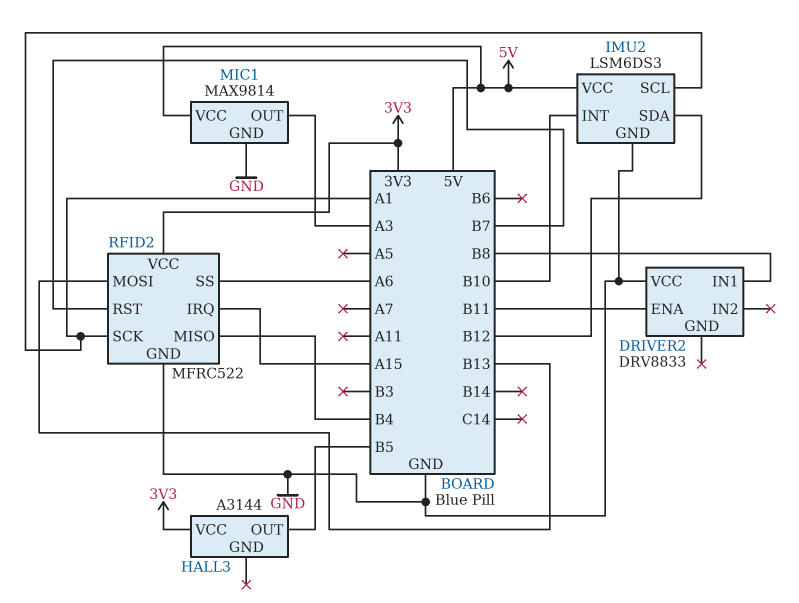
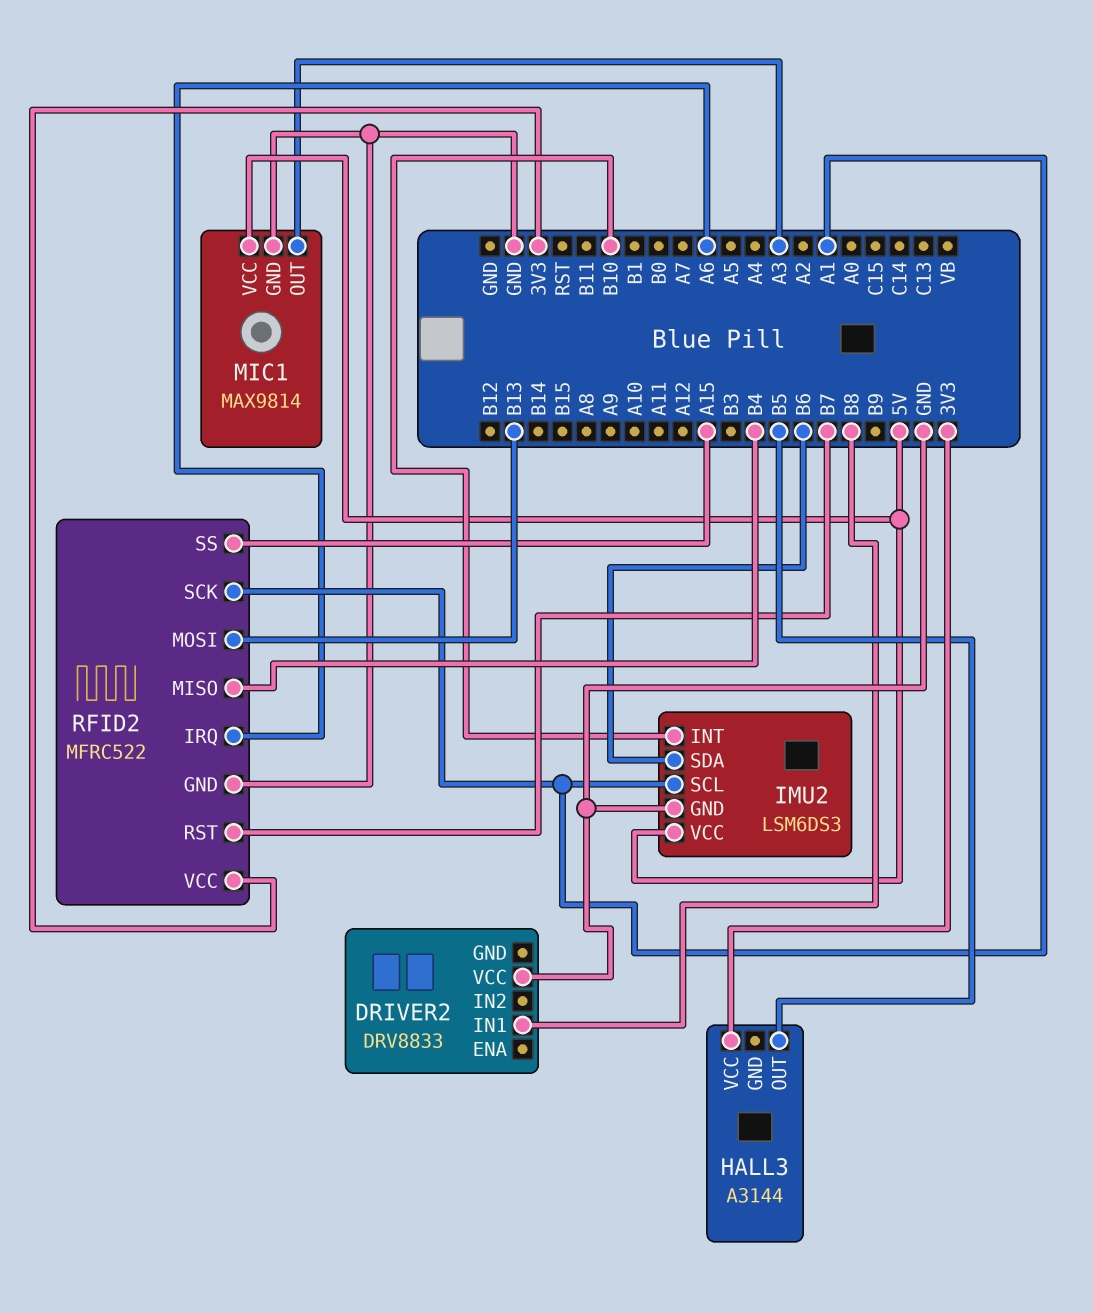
DRIVER2 pin ENA: B11 -> none
IMU2 pin SDA: B12 -> B6
RFID2 pin IRQ: A15 -> A6
RFID2 pin SS: A6 -> A15

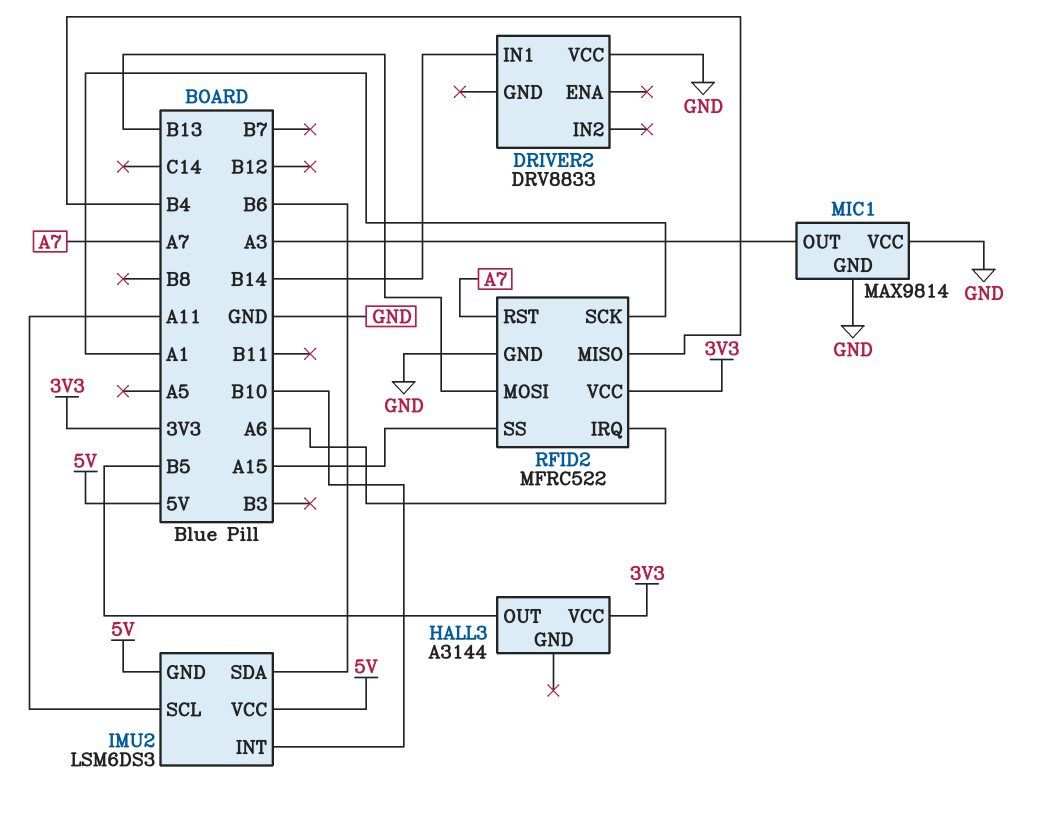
DRIVER2 pin IN1: B8 -> B14
IMU2 pin GND: GND -> 5V
IMU2 pin SCL: A1 -> A11
MIC1 pin VCC: 5V -> GND
RFID2 pin RST: B7 -> A7

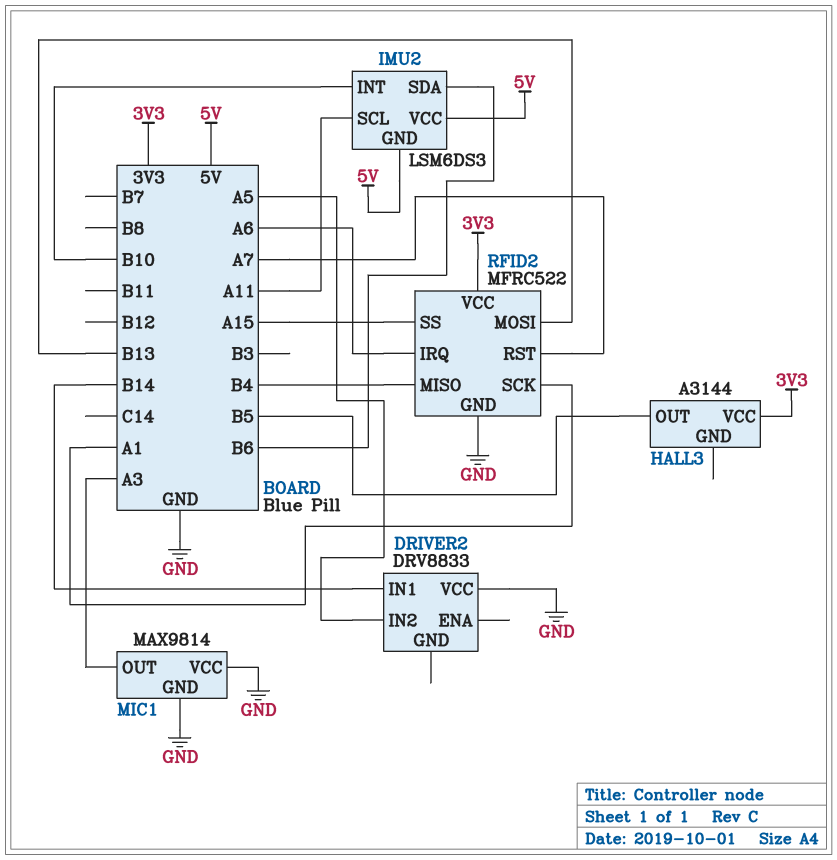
DRIVER2 pin IN2: none -> A5

